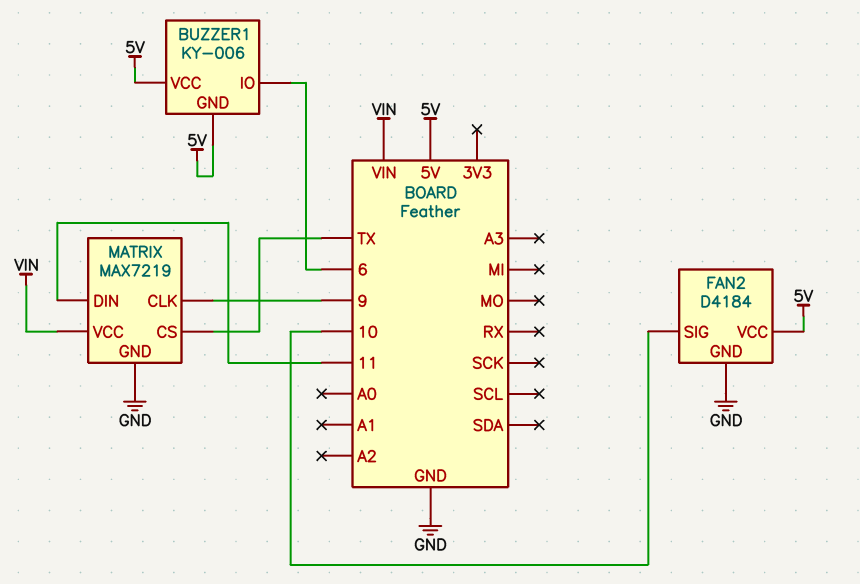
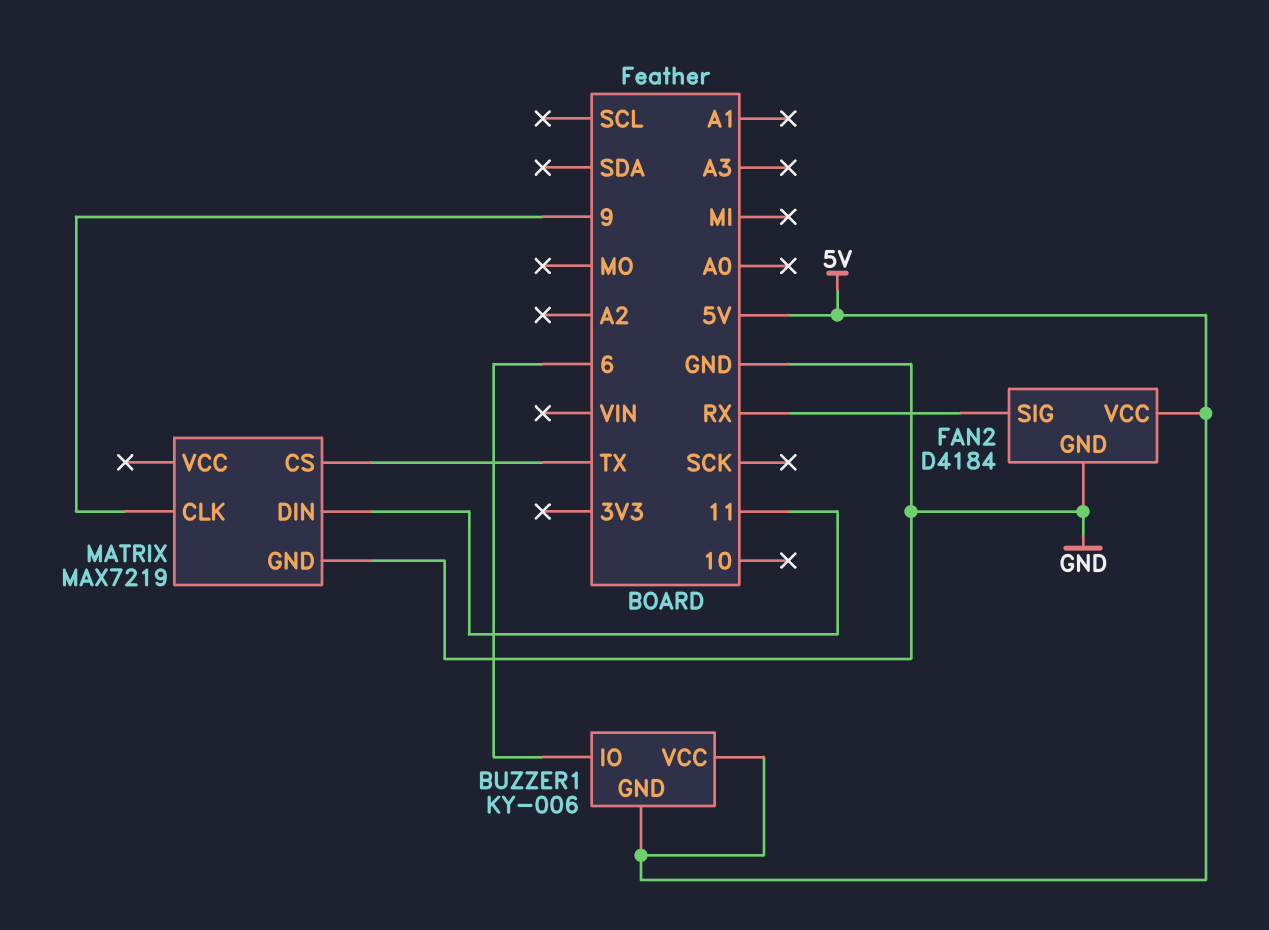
FAN2 pin SIG: 10 -> RX
MATRIX pin VCC: VIN -> none

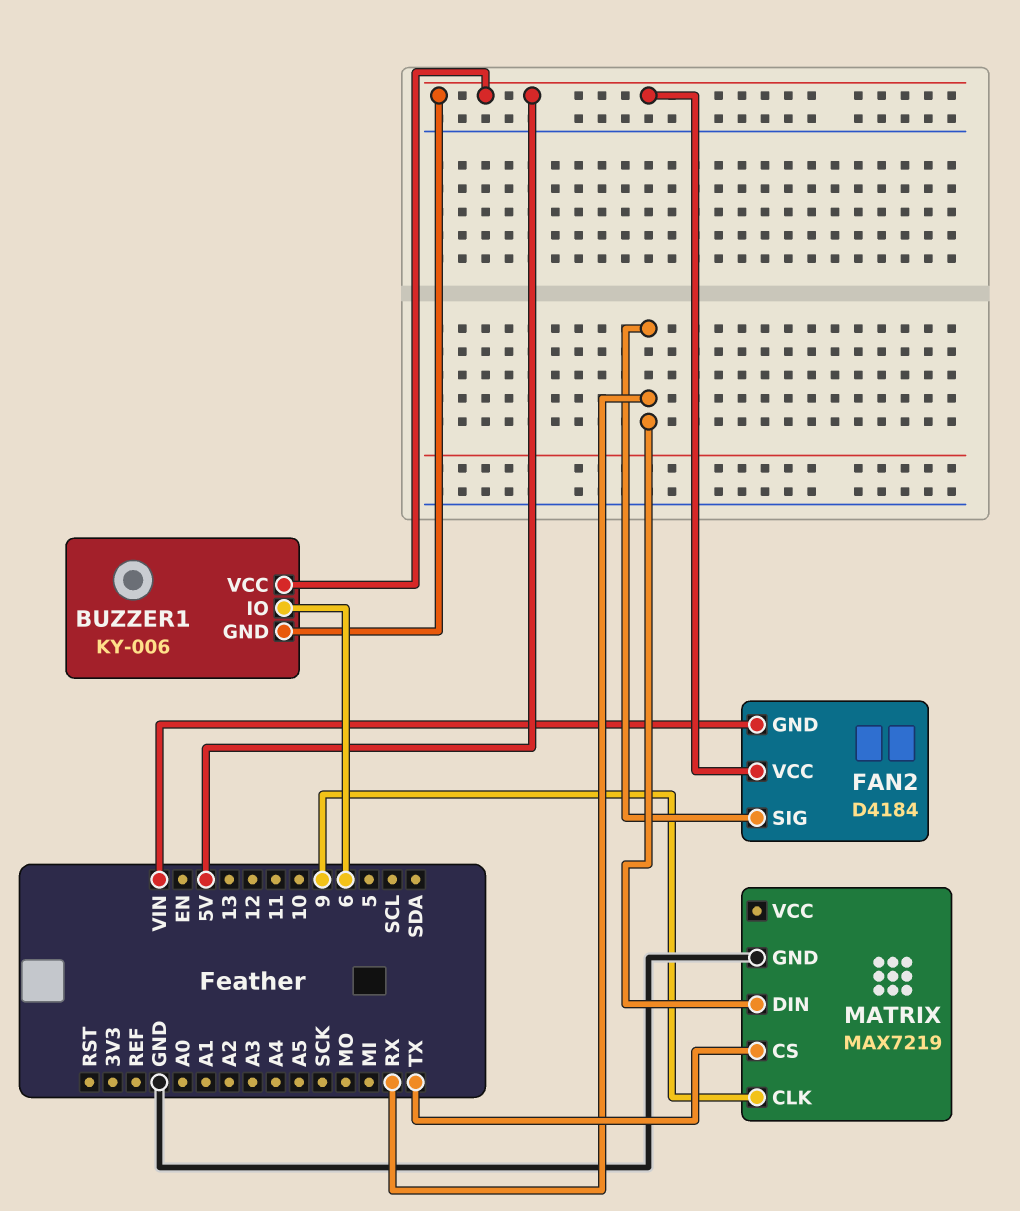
FAN2 pin GND: GND -> VIN
MATRIX pin DIN: 11 -> RX

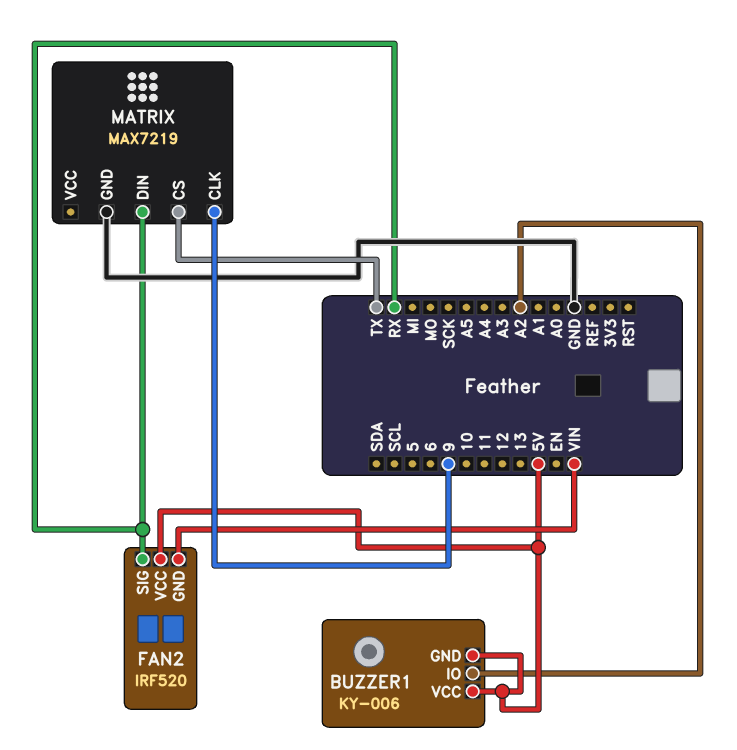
BUZZER1 pin IO: 6 -> A2
FAN2: D4184 -> IRF520

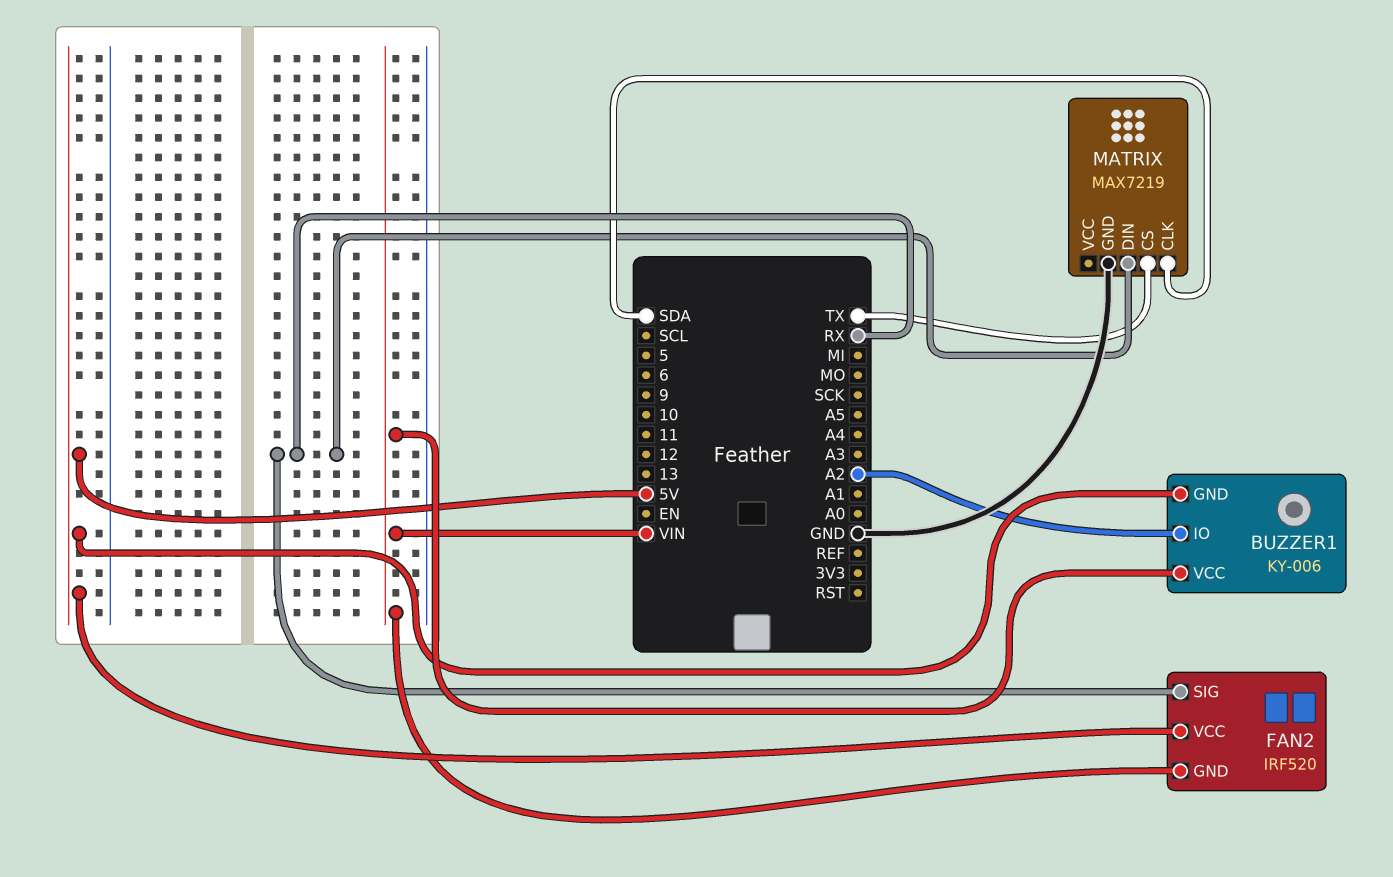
BUZZER1 pin VCC: 5V -> VIN
MATRIX pin CLK: 9 -> SDA

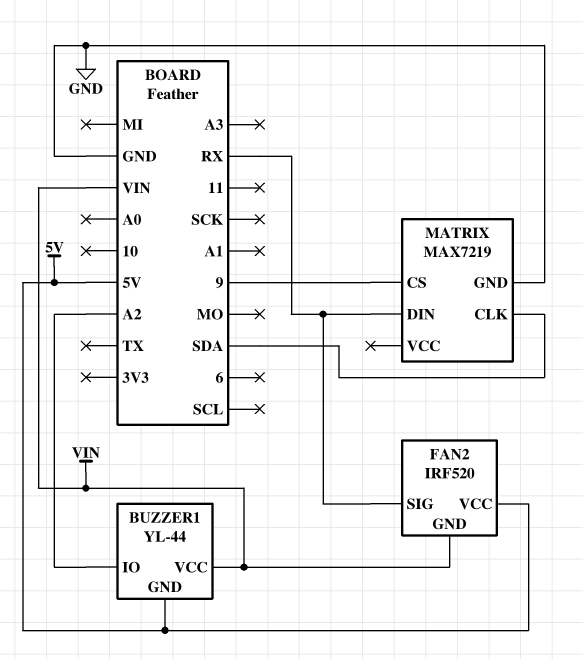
BUZZER1: KY-006 -> YL-44
MATRIX pin CS: TX -> 9

